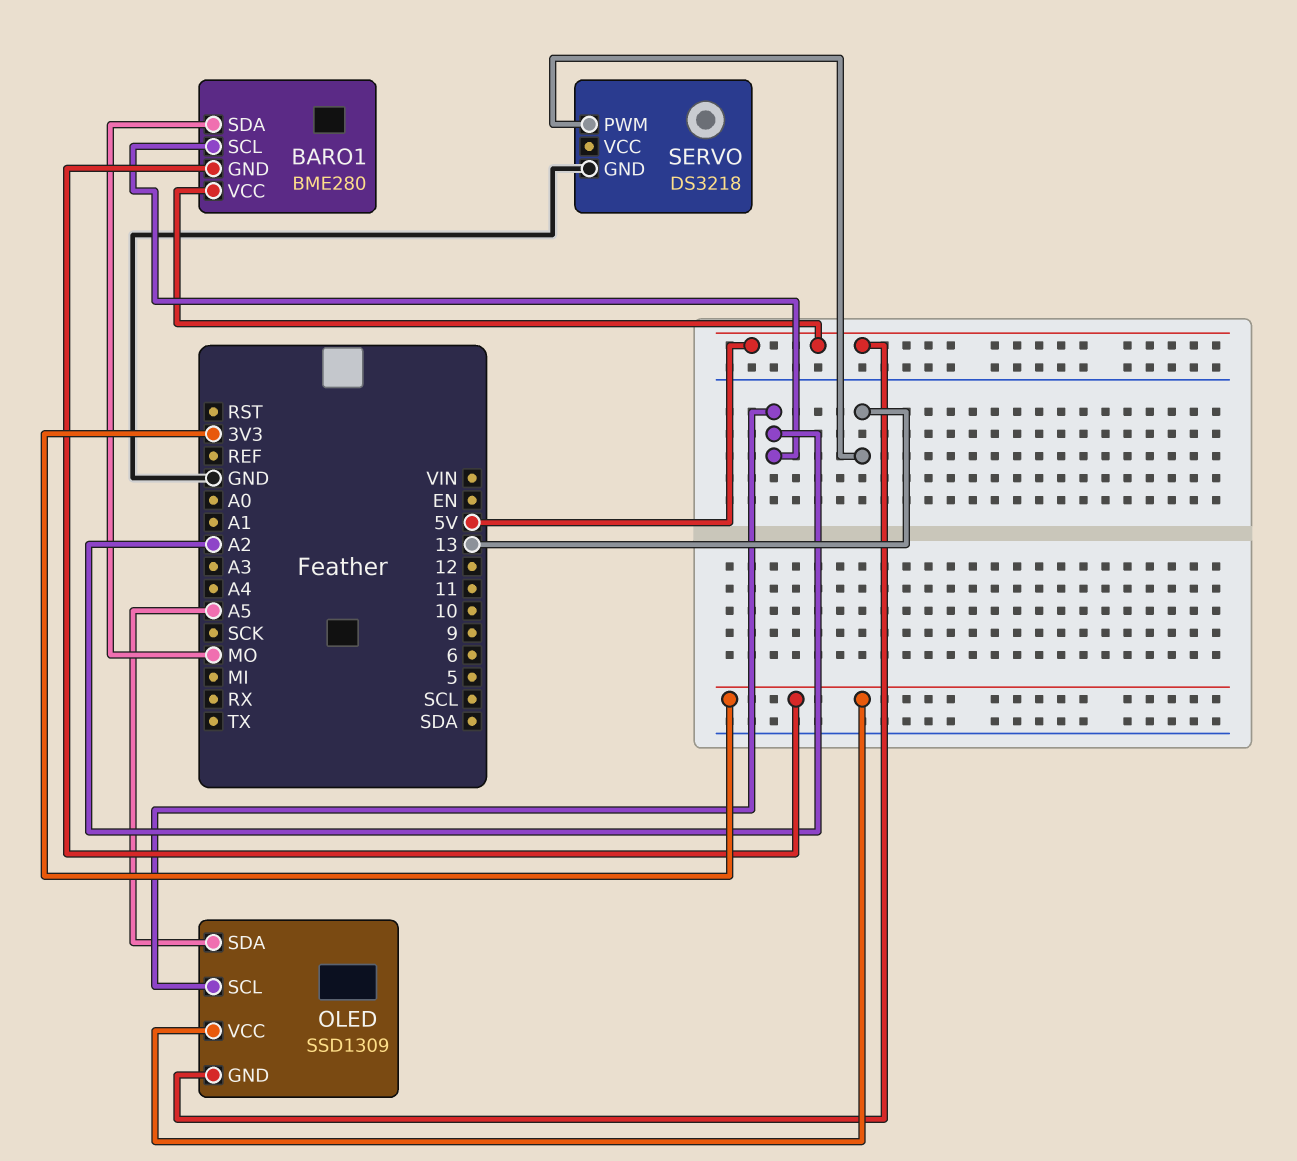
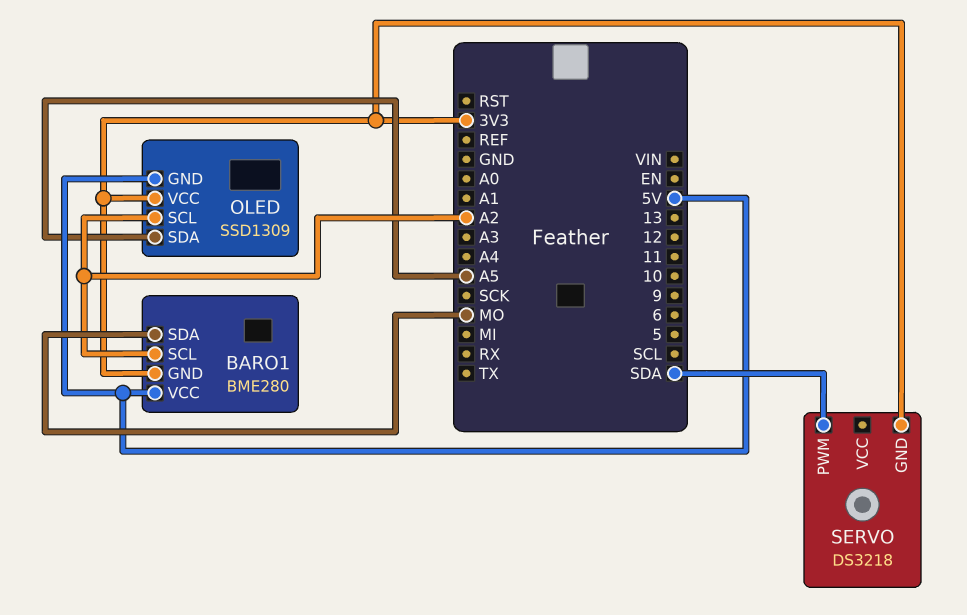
SERVO pin GND: GND -> 3V3
SERVO pin PWM: 13 -> SDA

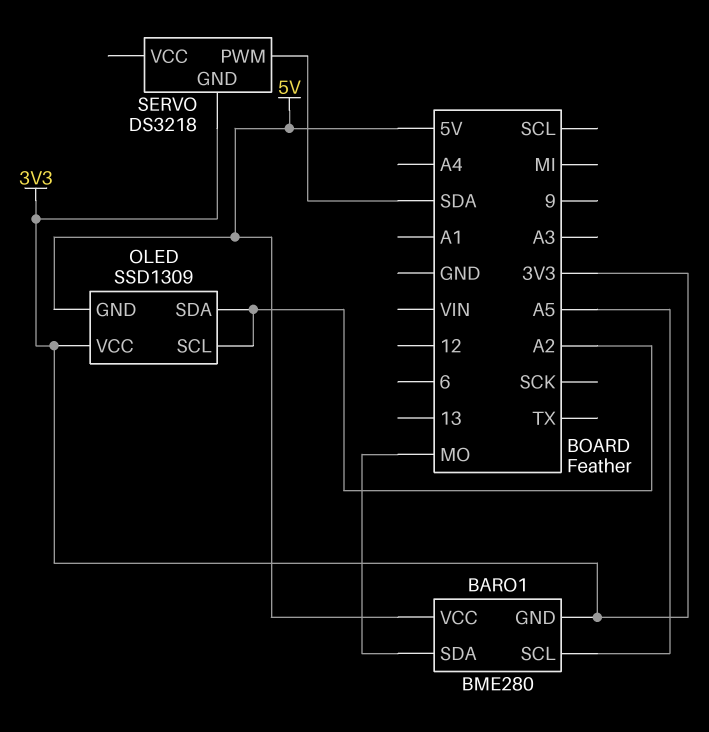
BARO1 pin SCL: A2 -> A5
OLED pin SDA: A5 -> A2

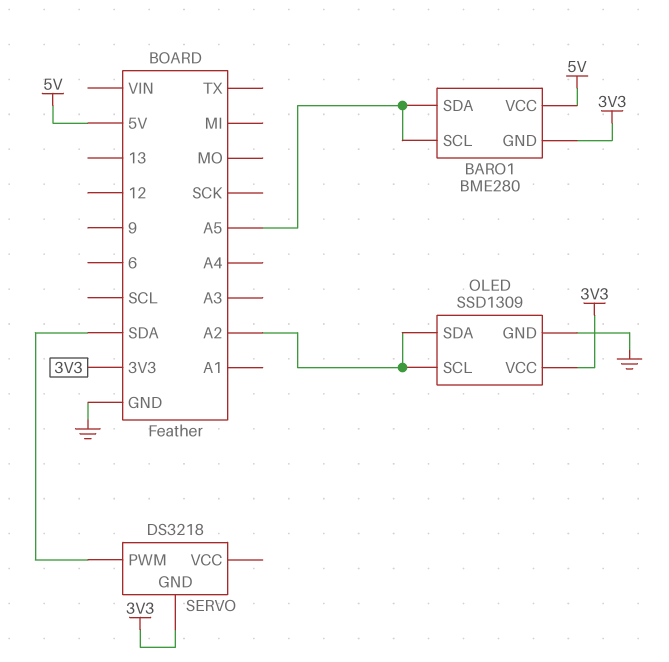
BARO1 pin SDA: MO -> A5
OLED pin GND: 5V -> GND

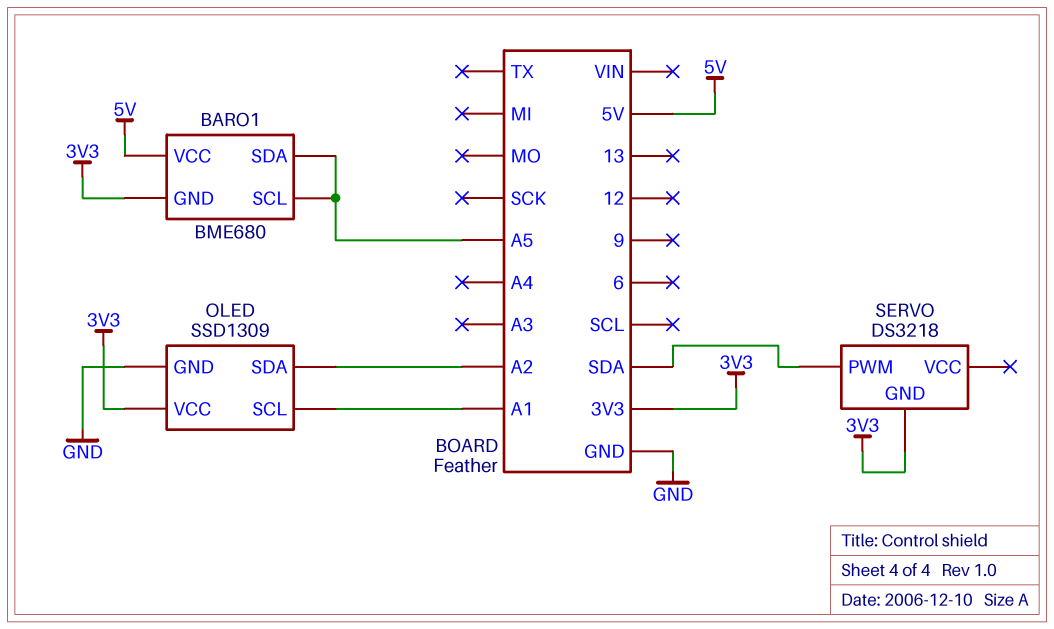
BARO1: BME280 -> BME680
OLED pin SCL: A2 -> A1

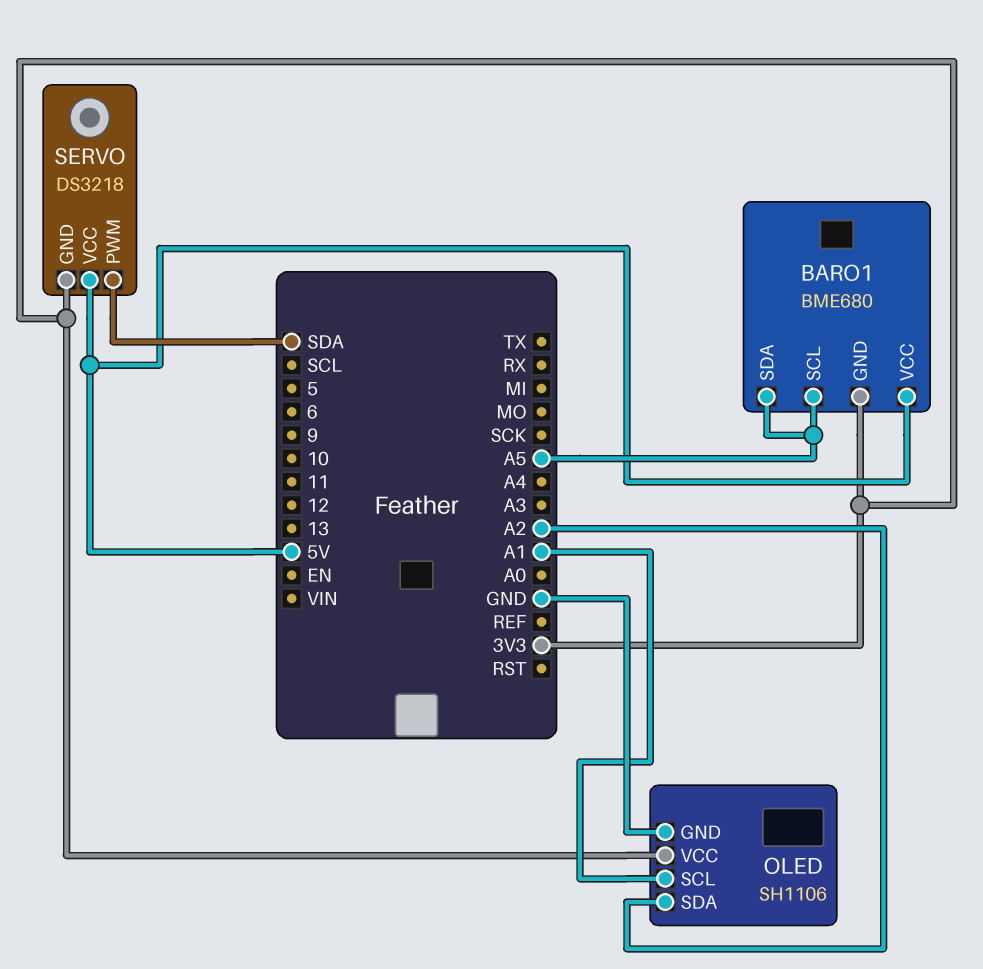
OLED: SSD1309 -> SH1106
SERVO pin VCC: none -> 5V

